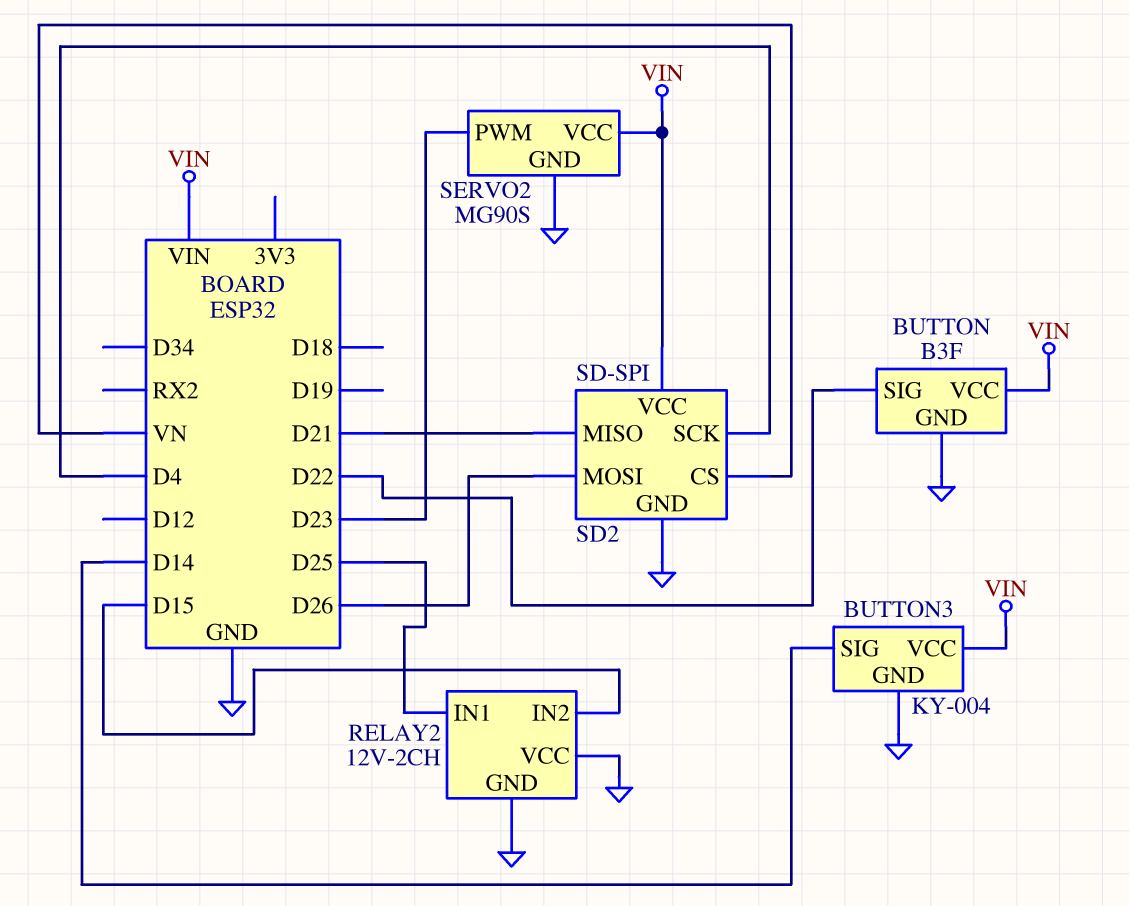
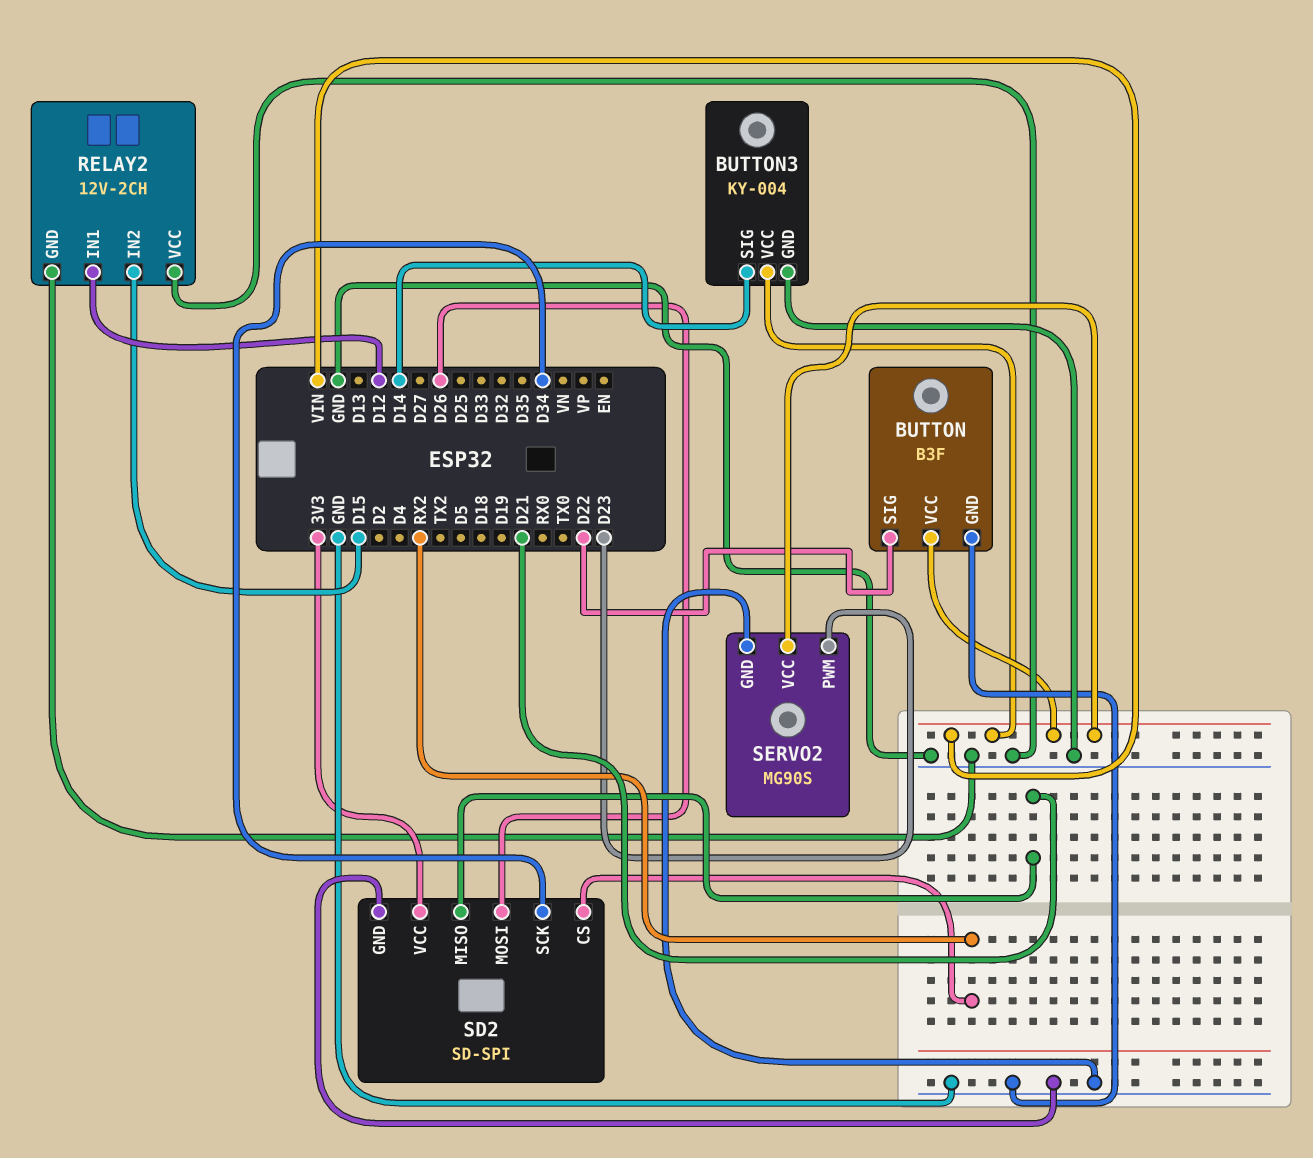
RELAY2 pin IN1: D25 -> D12
SD2 pin CS: VN -> RX2
SD2 pin SCK: D4 -> D34
SD2 pin VCC: VIN -> 3V3

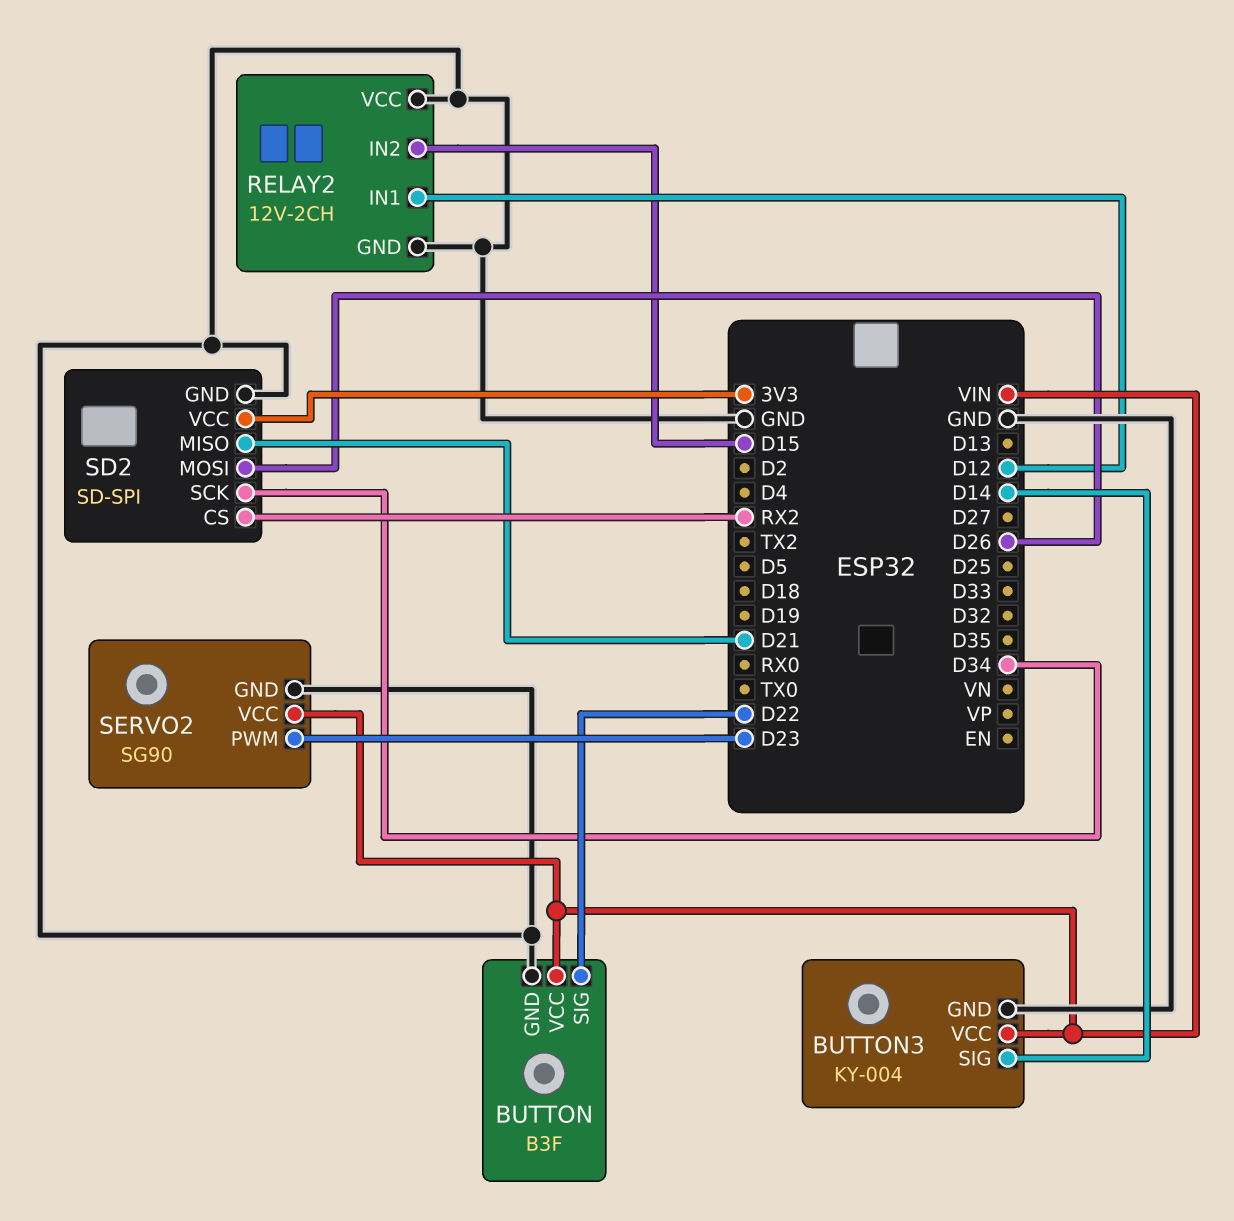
SERVO2: MG90S -> SG90

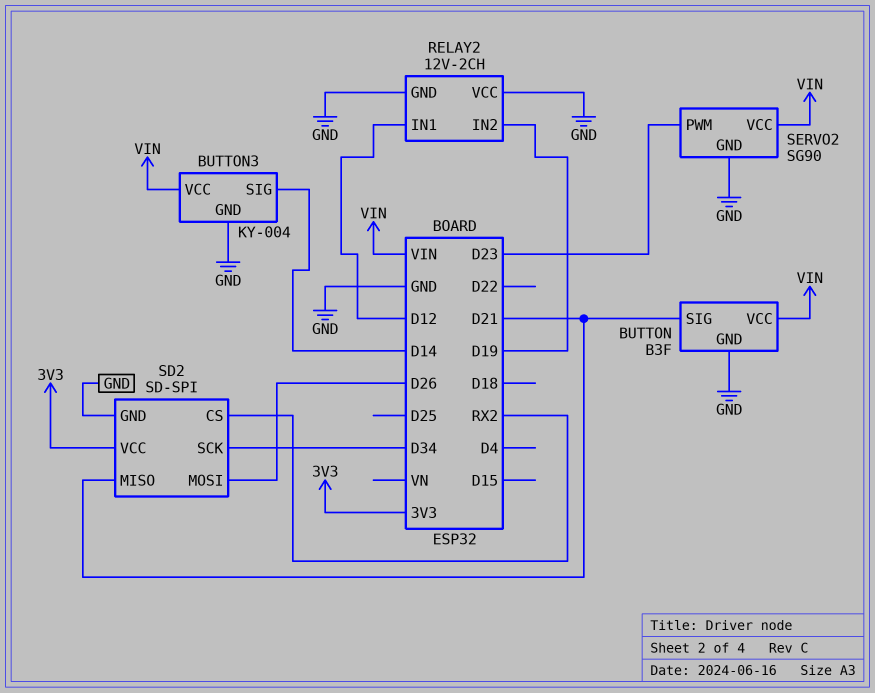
BUTTON pin SIG: D22 -> D21
RELAY2 pin IN2: D15 -> D19

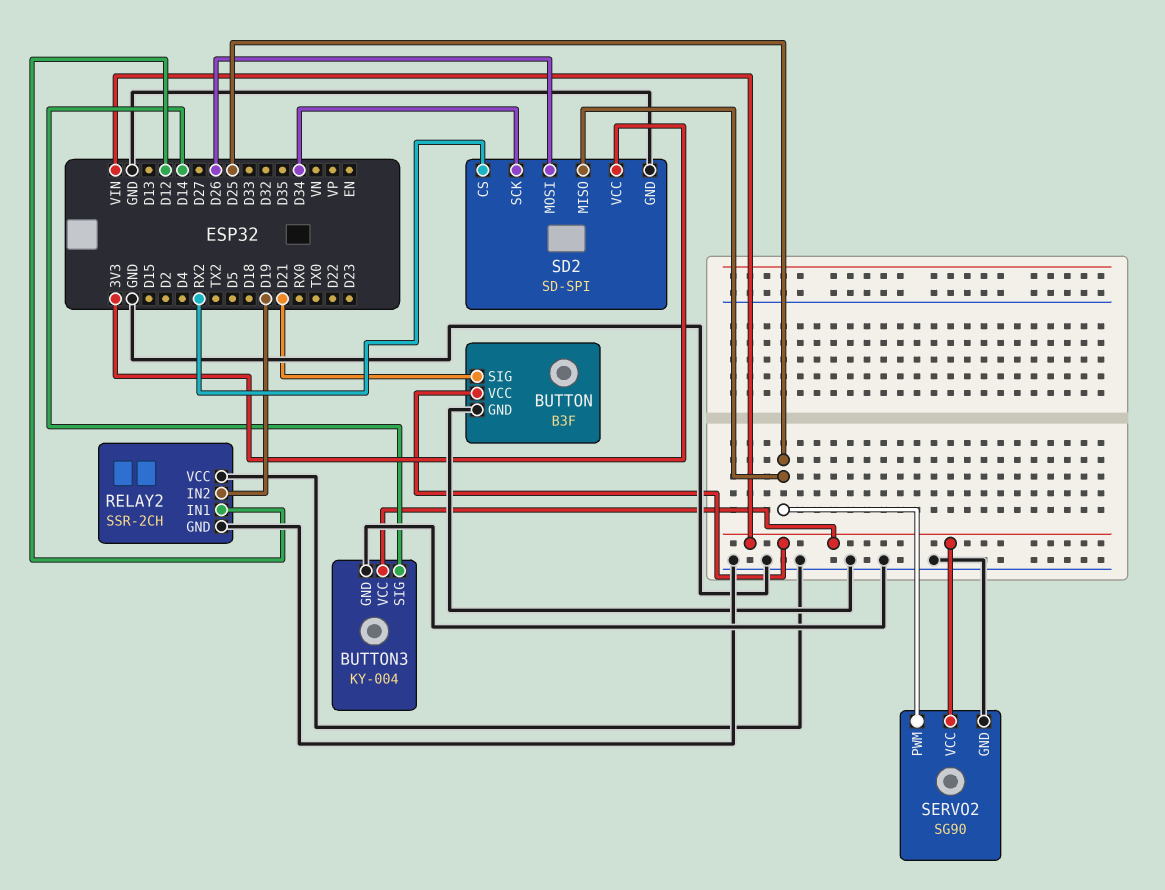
RELAY2: 12V-2CH -> SSR-2CH
SD2 pin MISO: D21 -> D25
SERVO2 pin PWM: D23 -> D25

